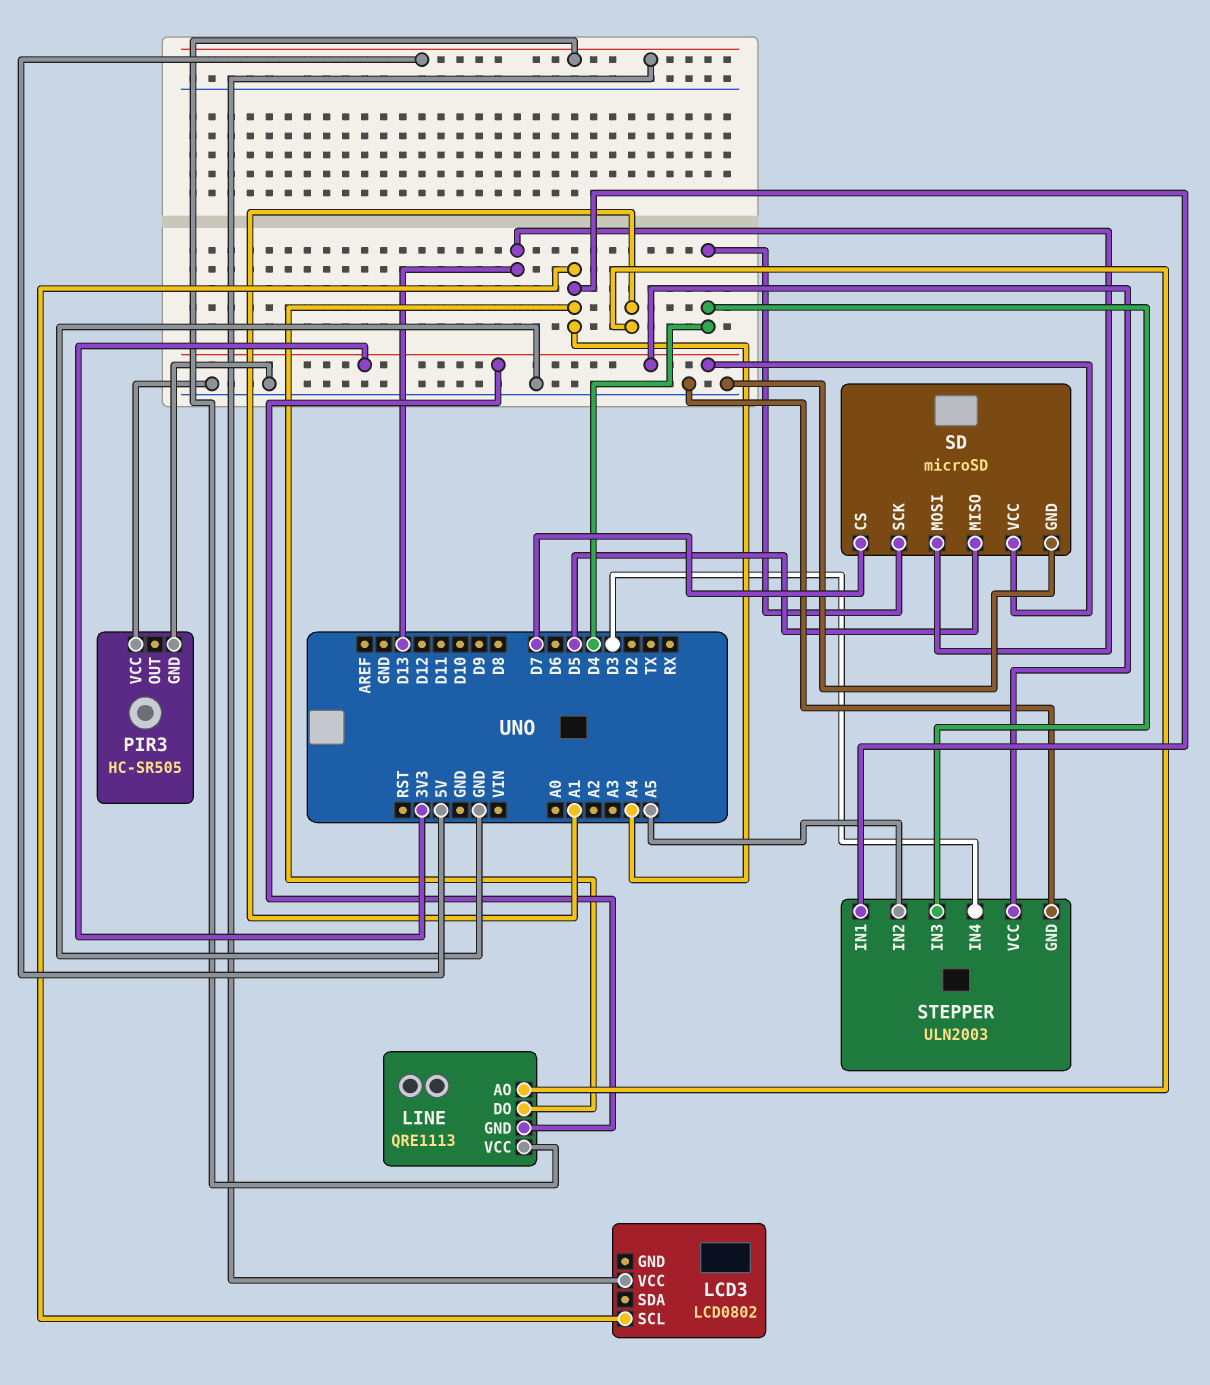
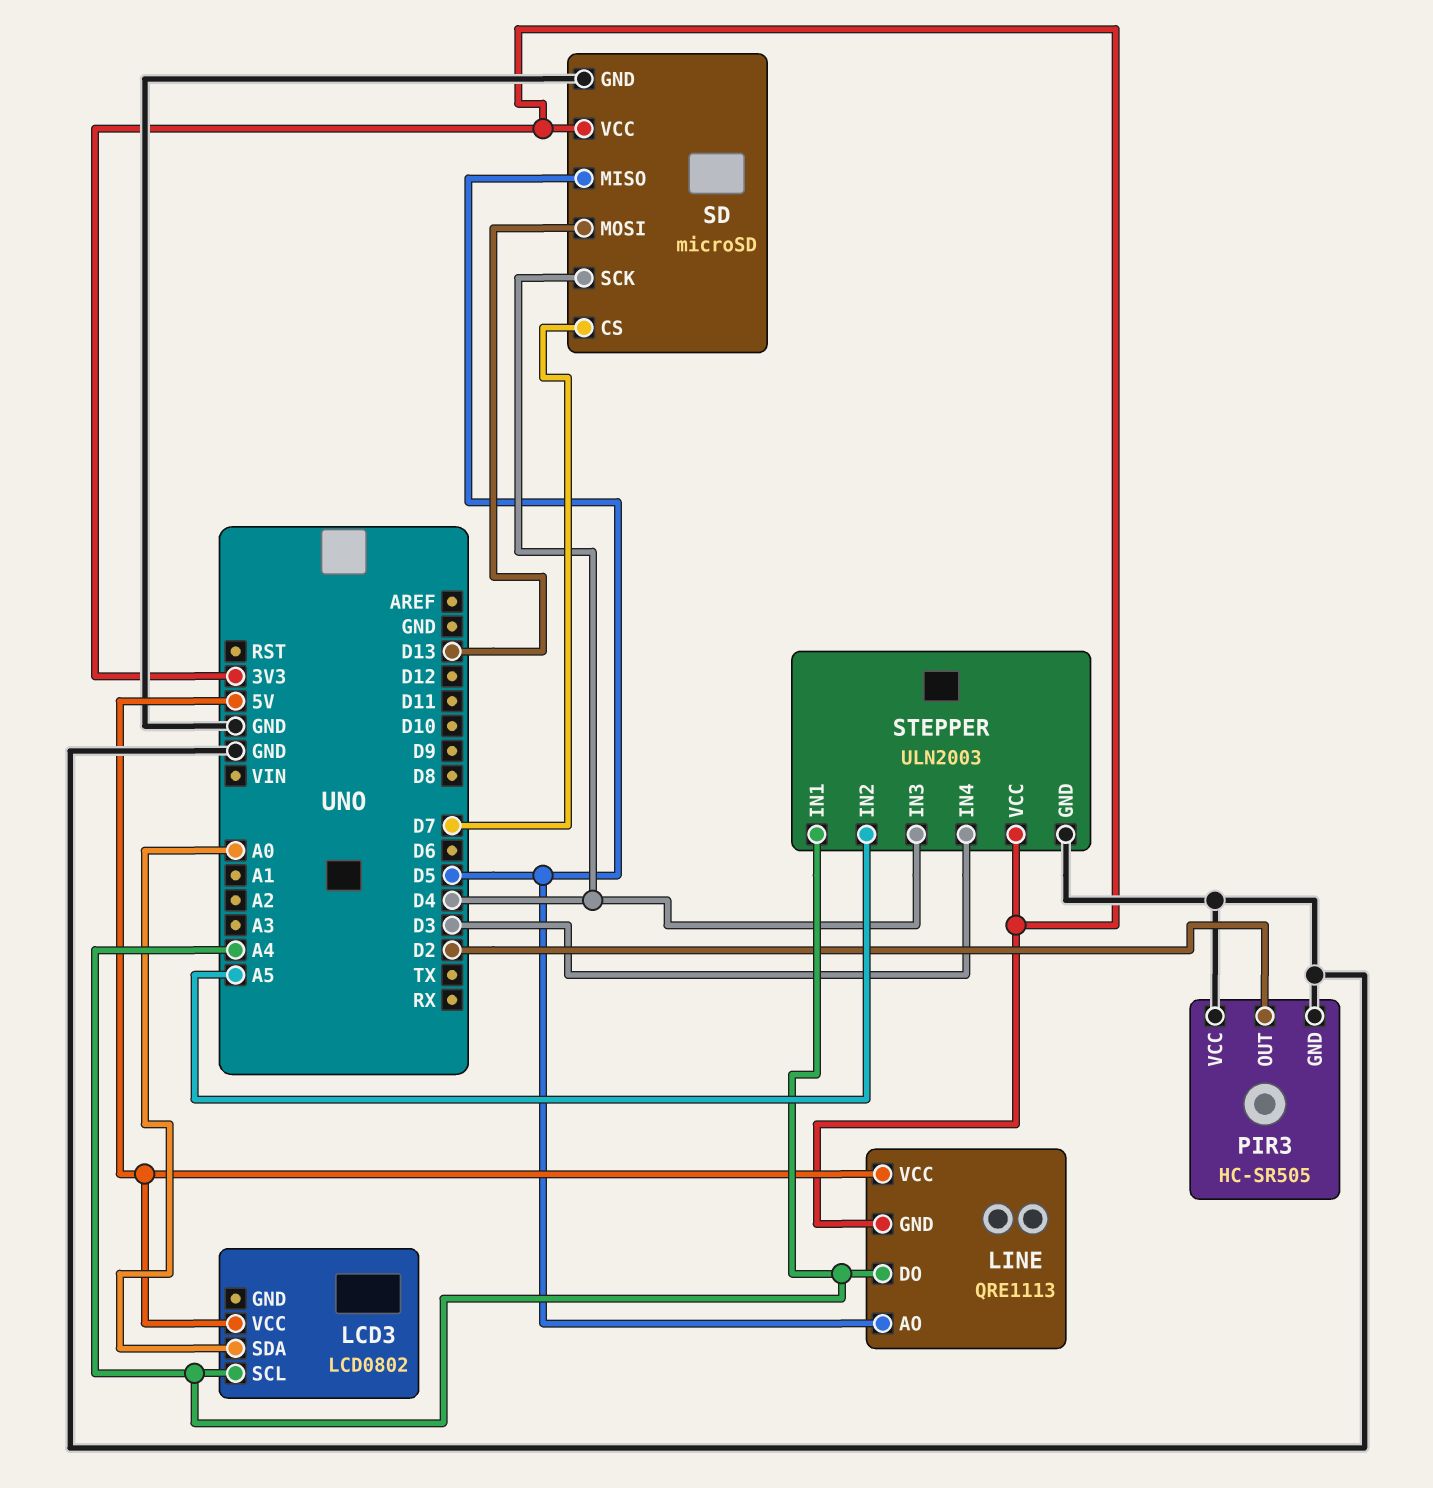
LCD3 pin SDA: none -> A0
LINE pin AO: A1 -> D5
PIR3 pin OUT: none -> D2

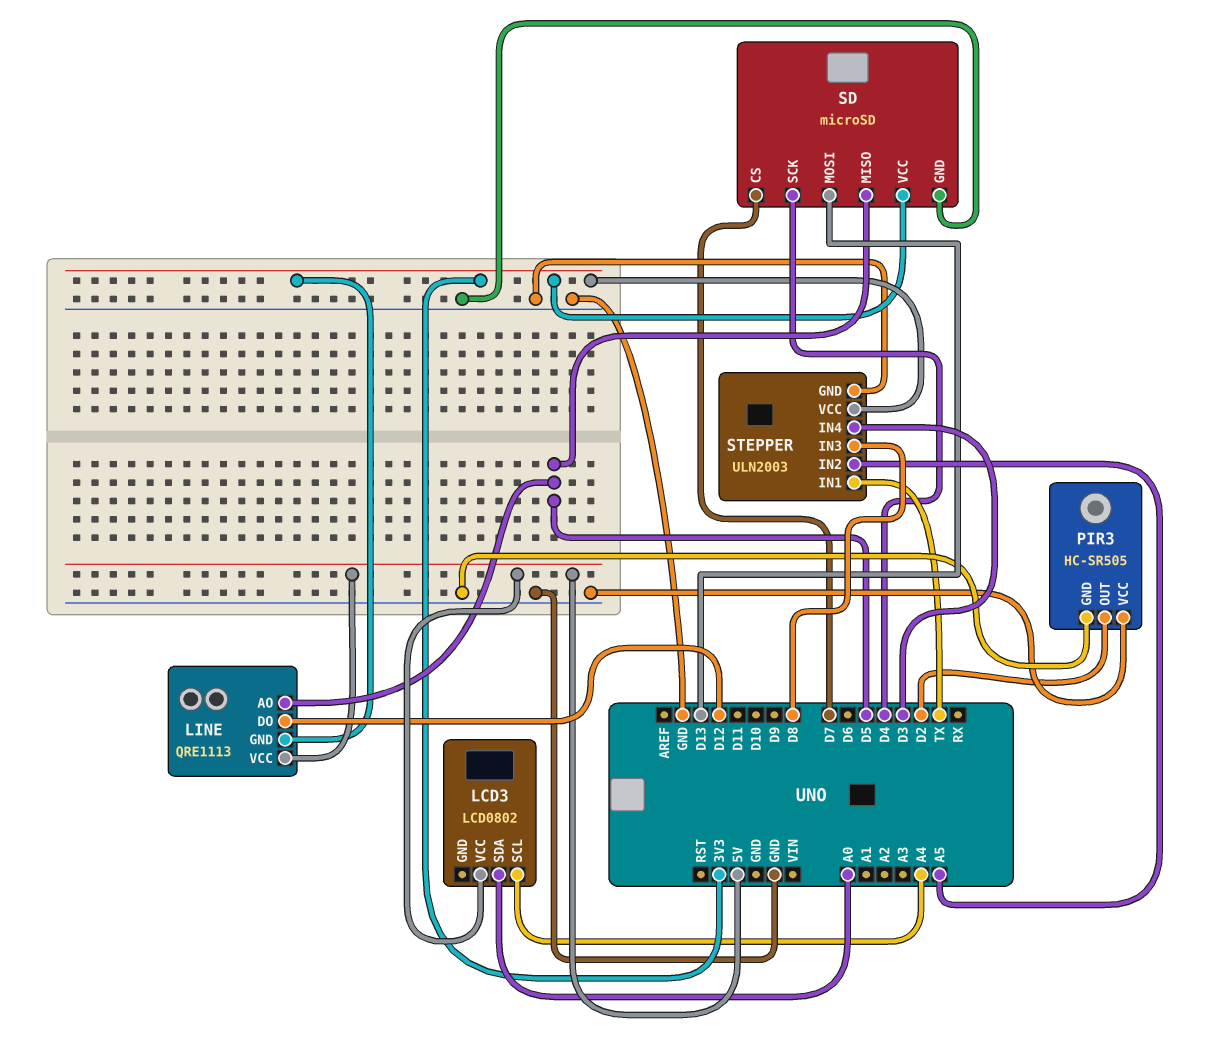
LINE pin DO: A4 -> D12
STEPPER pin IN1: A4 -> TX
STEPPER pin IN3: D4 -> D8

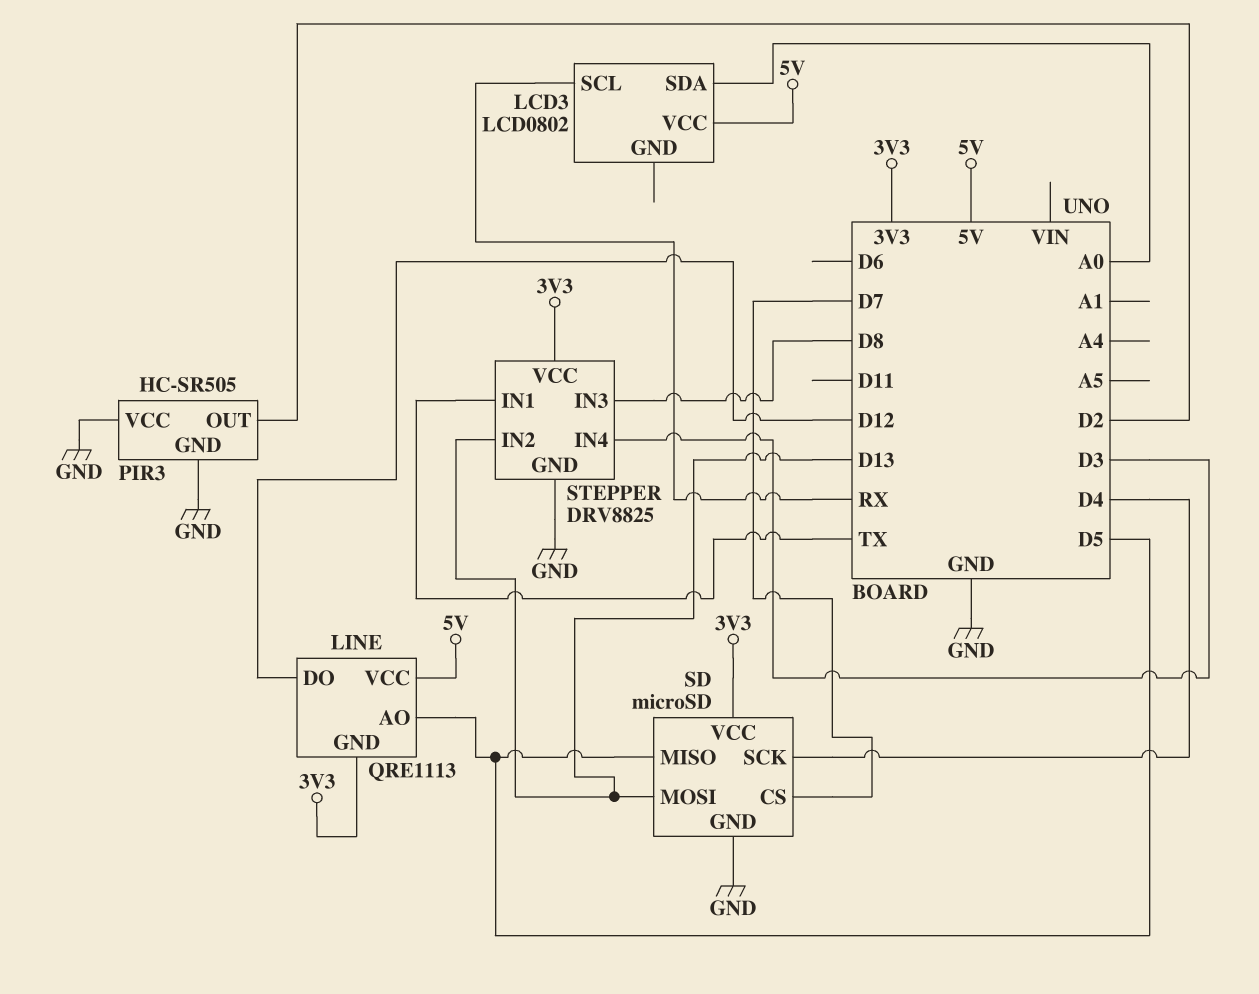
LCD3 pin SCL: A4 -> RX
STEPPER: ULN2003 -> DRV8825
STEPPER pin IN2: A5 -> D13

